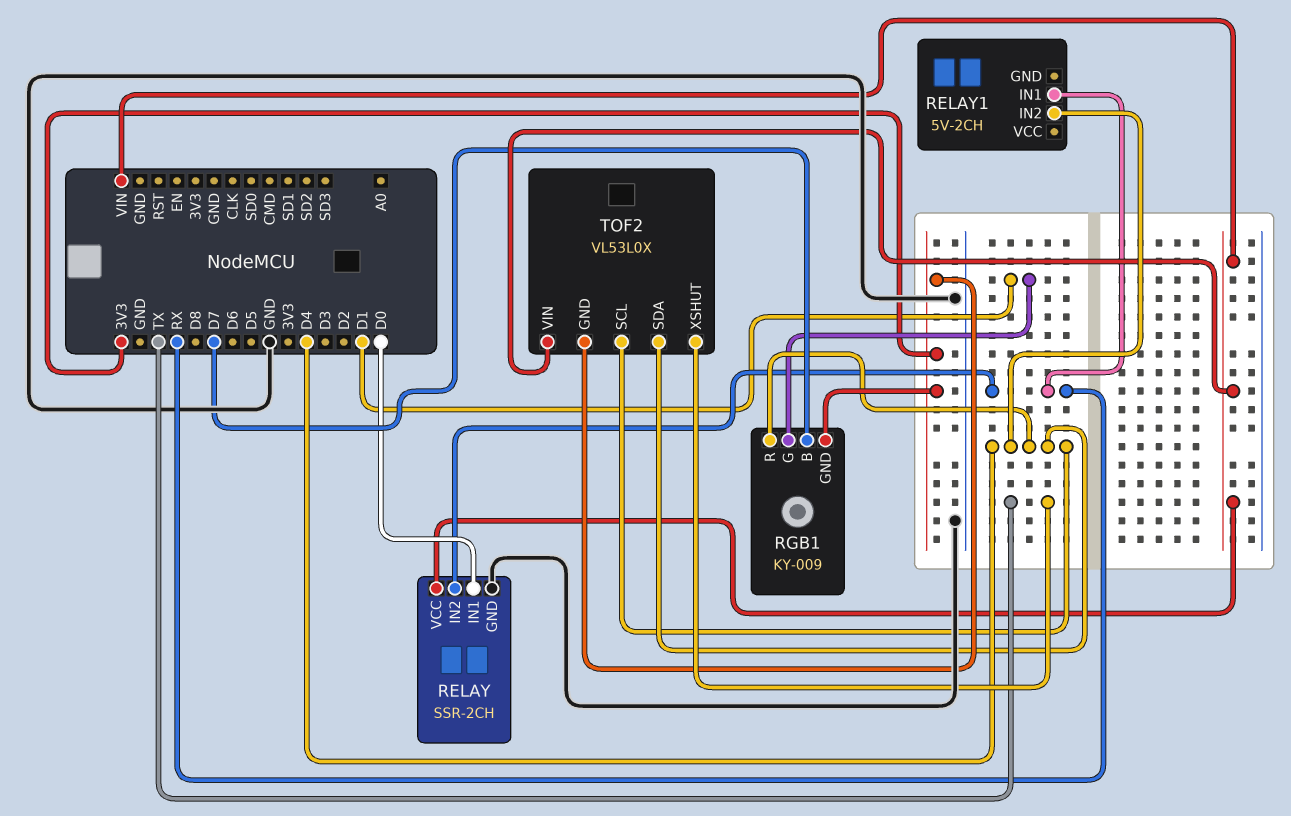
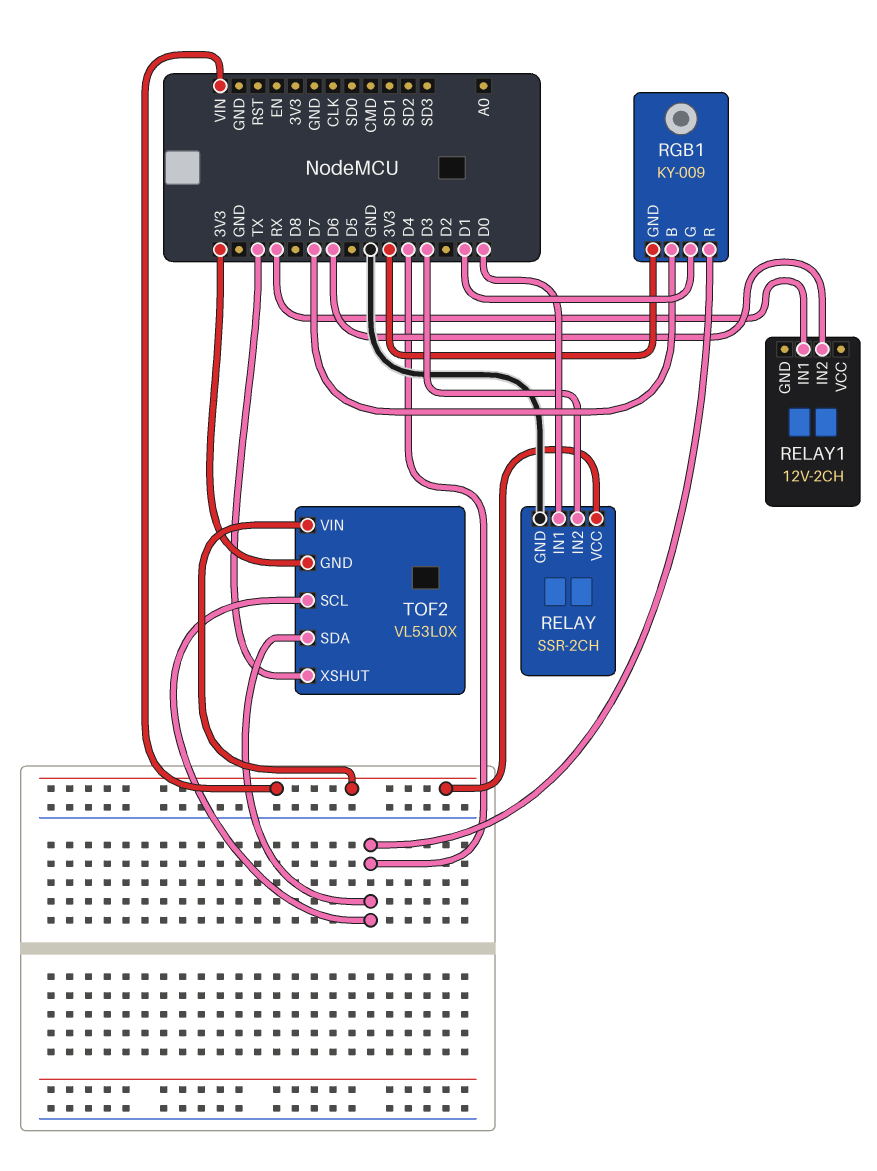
RELAY pin IN2: RX -> D3
RELAY1: 5V-2CH -> 12V-2CH
RELAY1 pin IN2: D4 -> D6

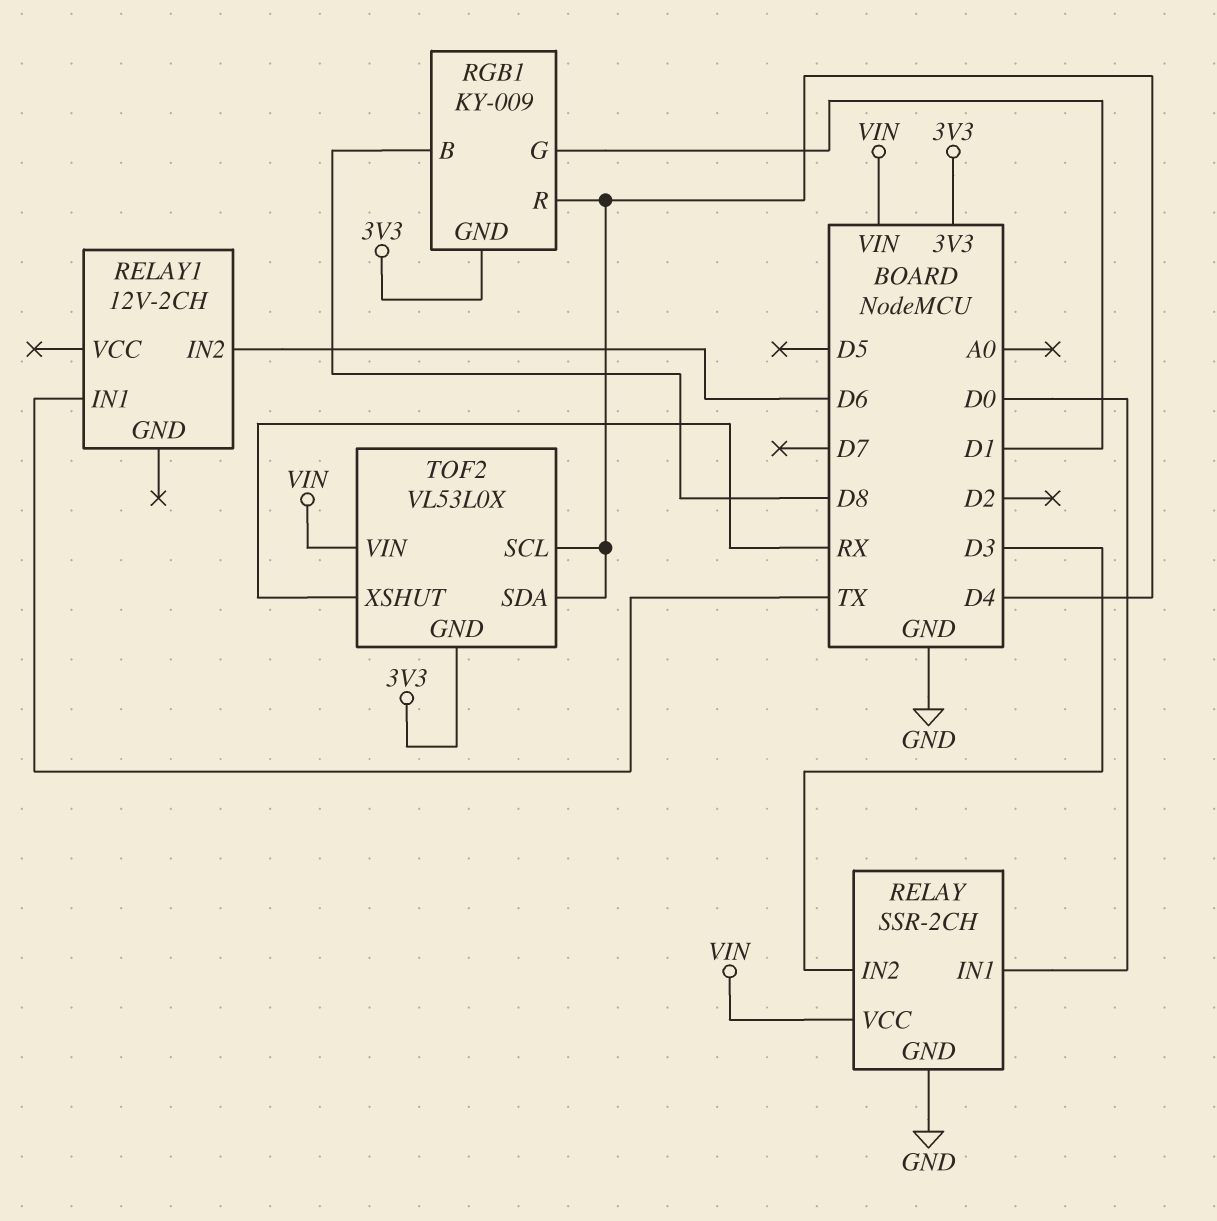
RELAY1 pin IN1: RX -> TX
RGB1 pin B: D7 -> D8
TOF2 pin XSHUT: TX -> RX

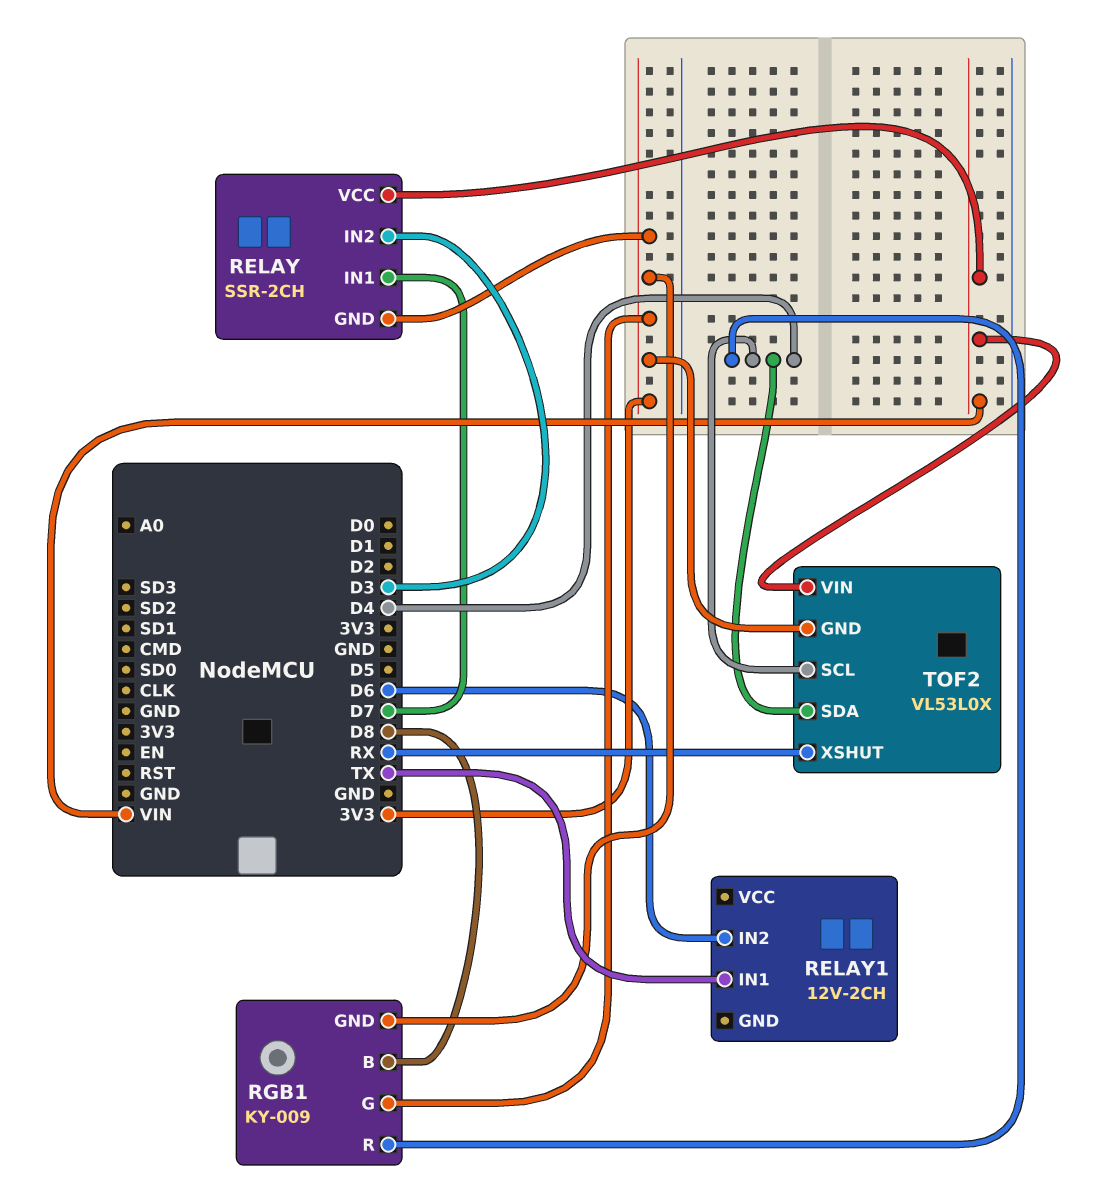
RELAY pin GND: GND -> 3V3
RELAY pin IN1: D0 -> D7
RGB1 pin G: D1 -> 3V3

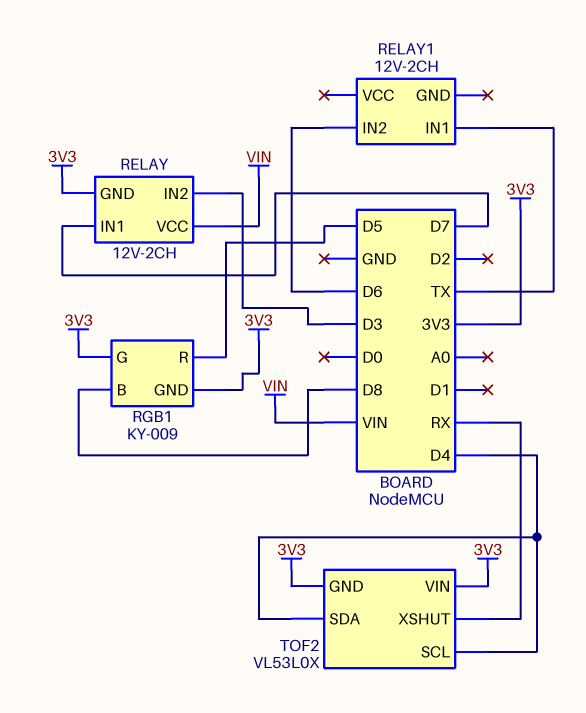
RELAY: SSR-2CH -> 12V-2CH
RGB1 pin R: D4 -> D5
TOF2 pin VIN: VIN -> 3V3

